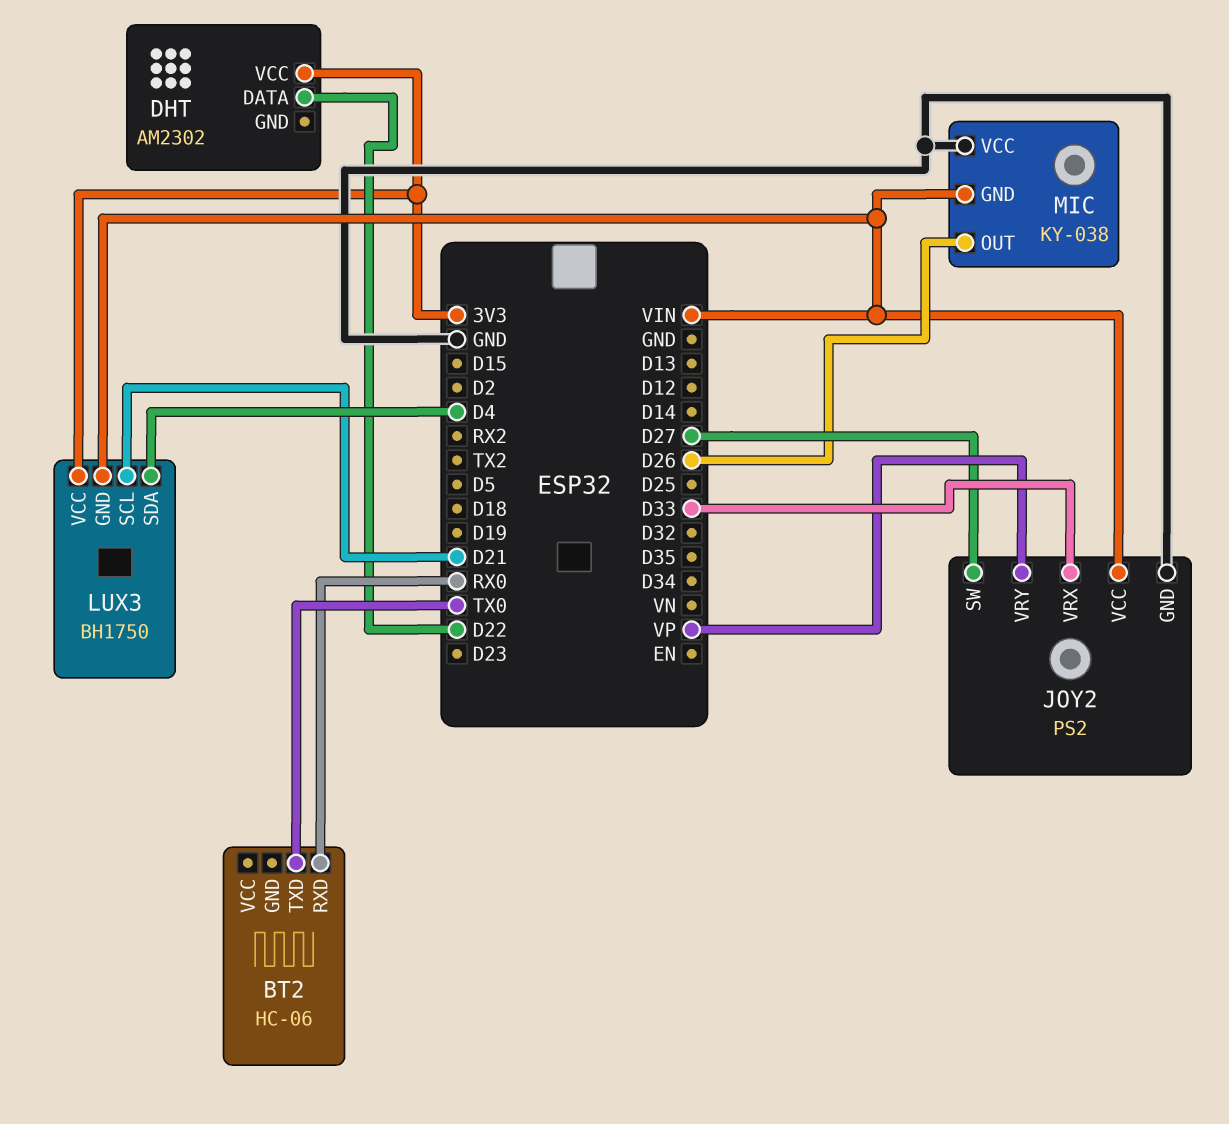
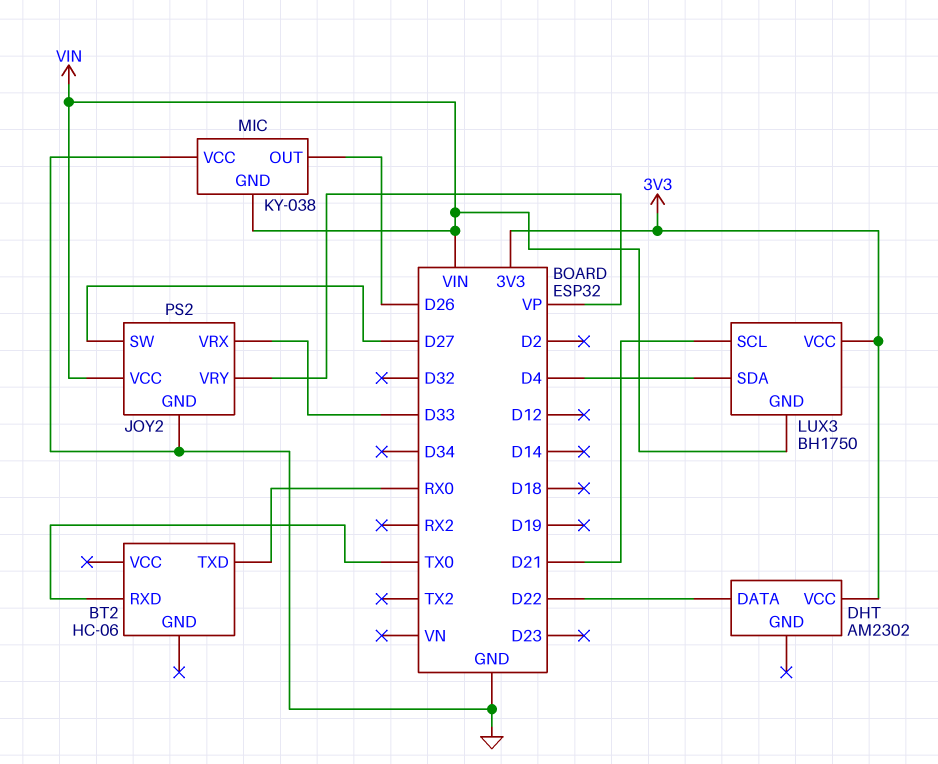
BT2 pin RXD: RX0 -> TX0
BT2 pin TXD: TX0 -> RX0

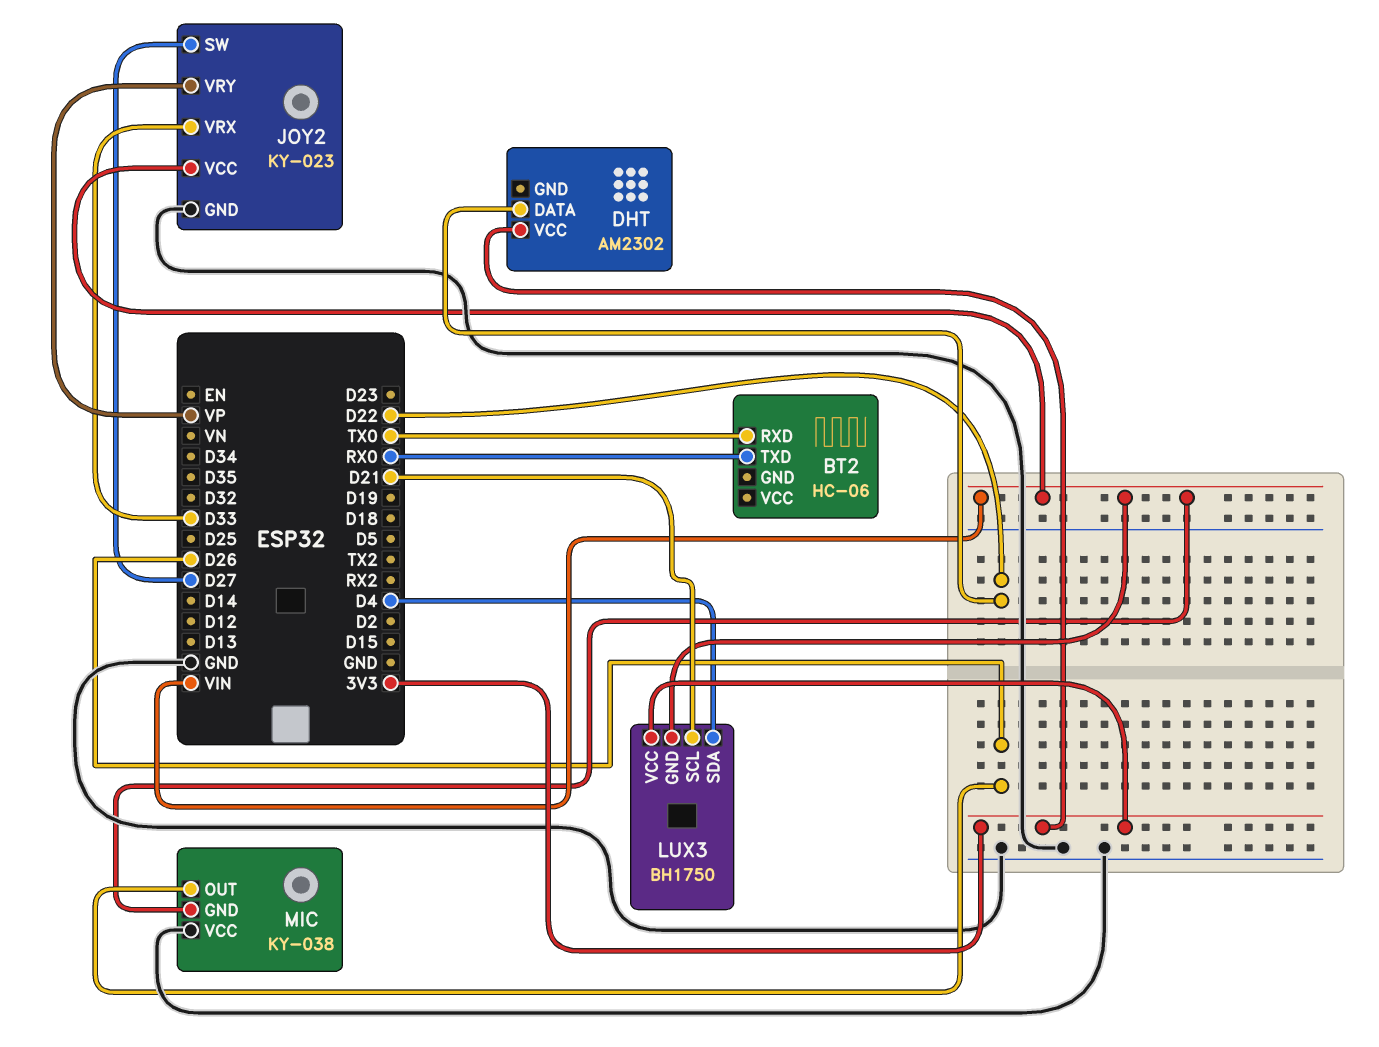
JOY2: PS2 -> KY-023

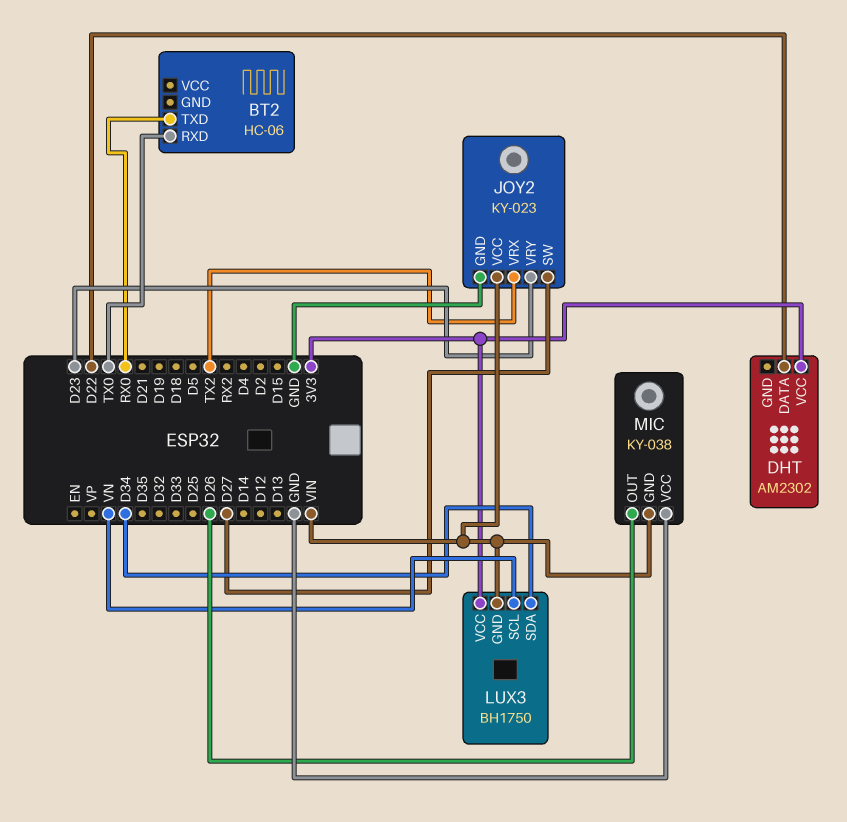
JOY2 pin VRX: D33 -> TX2
JOY2 pin VRY: VP -> D23
LUX3 pin SCL: D21 -> VN
LUX3 pin SDA: D4 -> D34

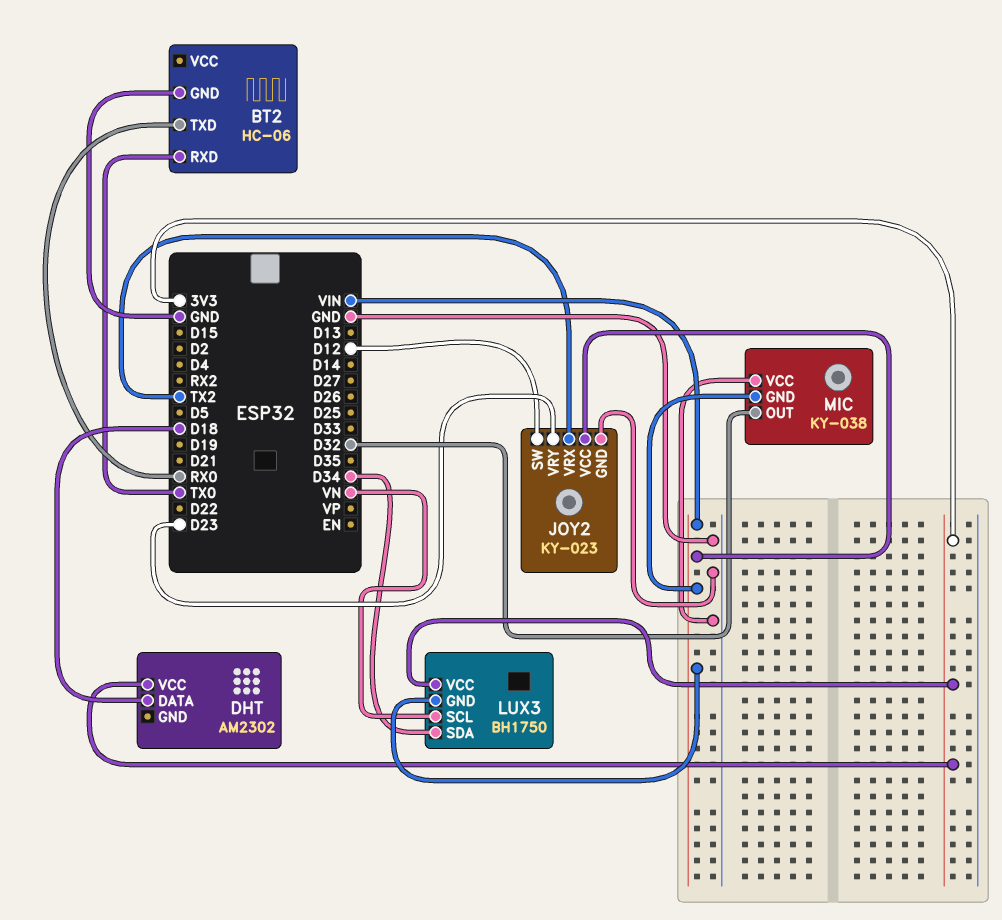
BT2 pin GND: none -> GND
DHT pin DATA: D22 -> D18
JOY2 pin SW: D27 -> D12
MIC pin OUT: D26 -> D32

